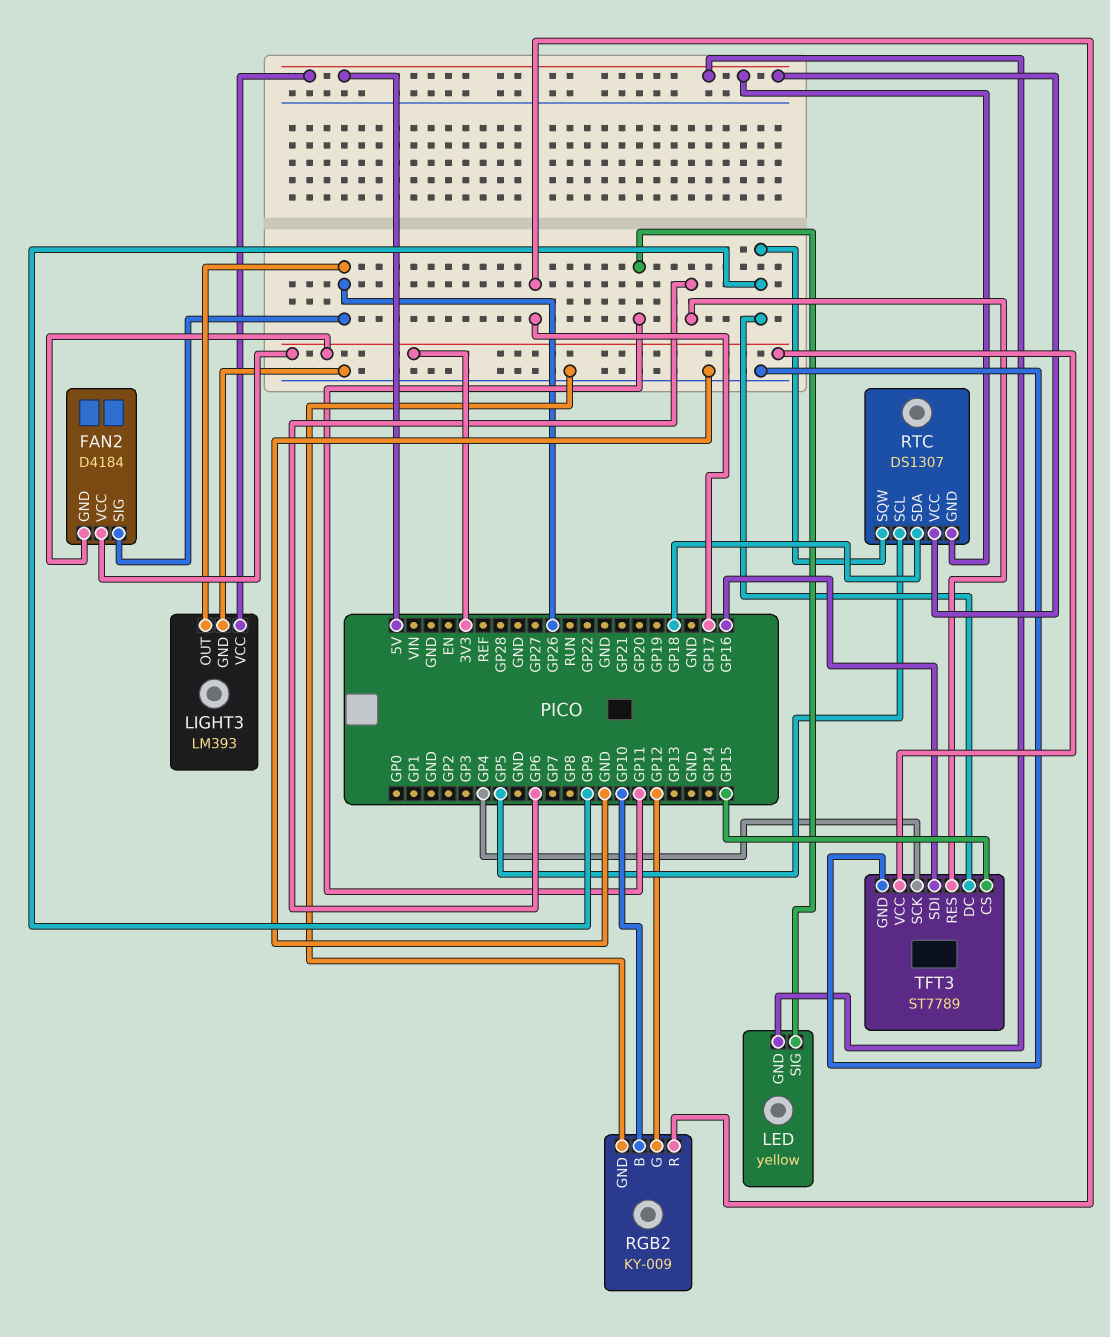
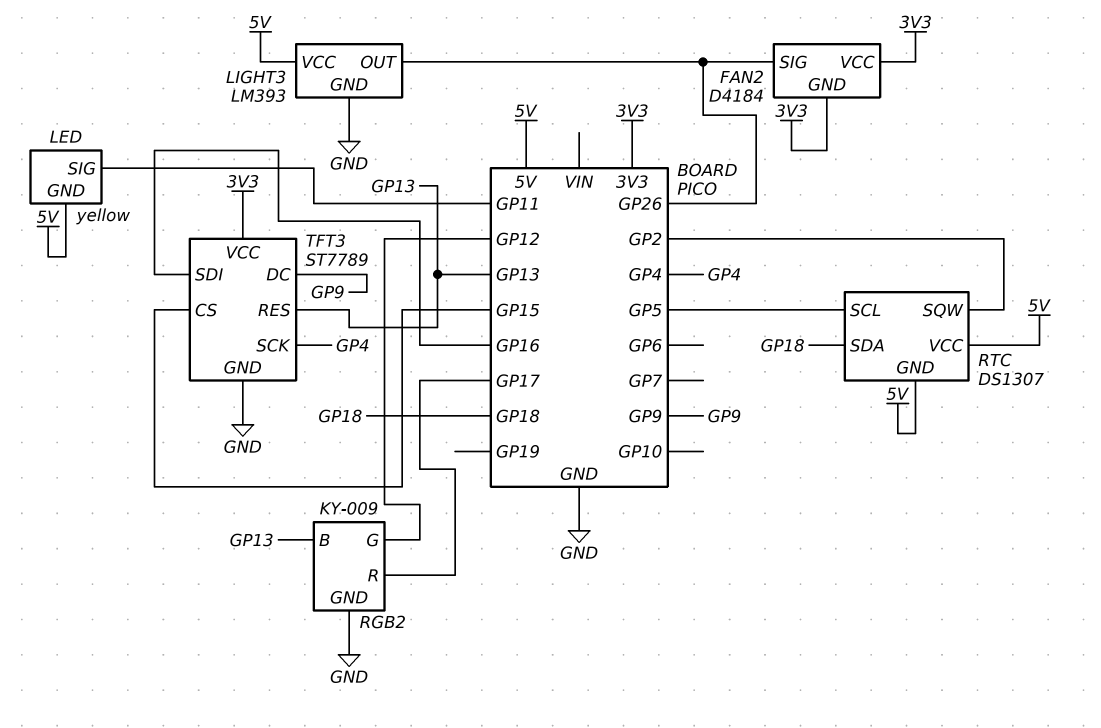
RGB2 pin B: GP10 -> GP13
RTC pin SQW: GP9 -> GP2
TFT3 pin RES: GP6 -> GP13

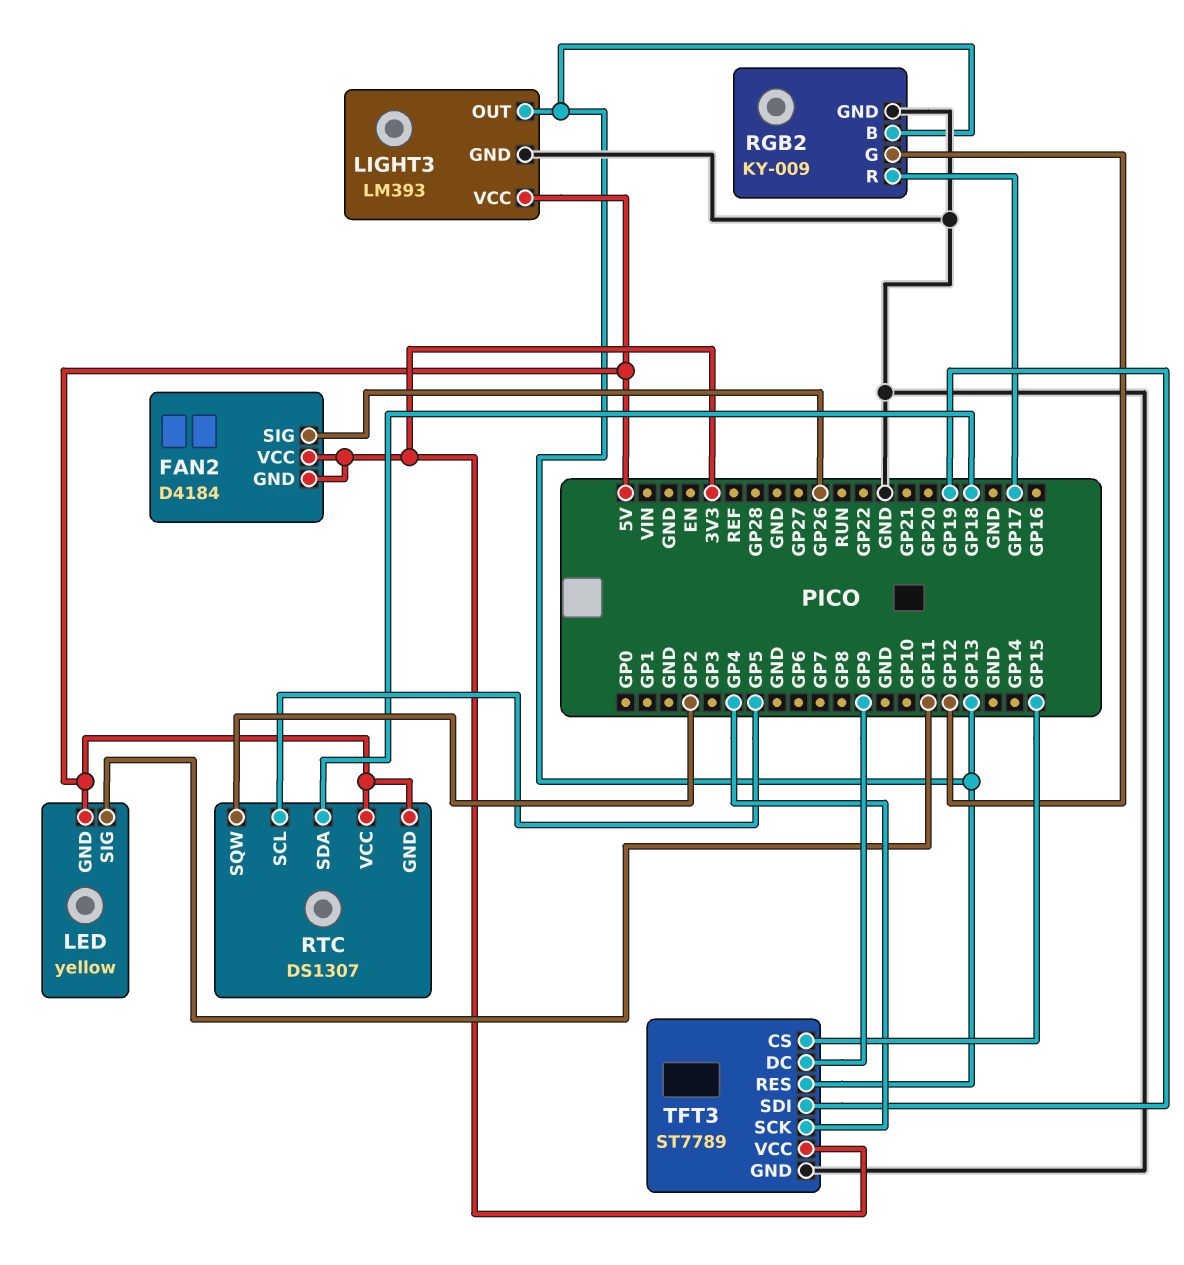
LIGHT3 pin OUT: GP26 -> GP13
TFT3 pin SDI: GP16 -> GP19

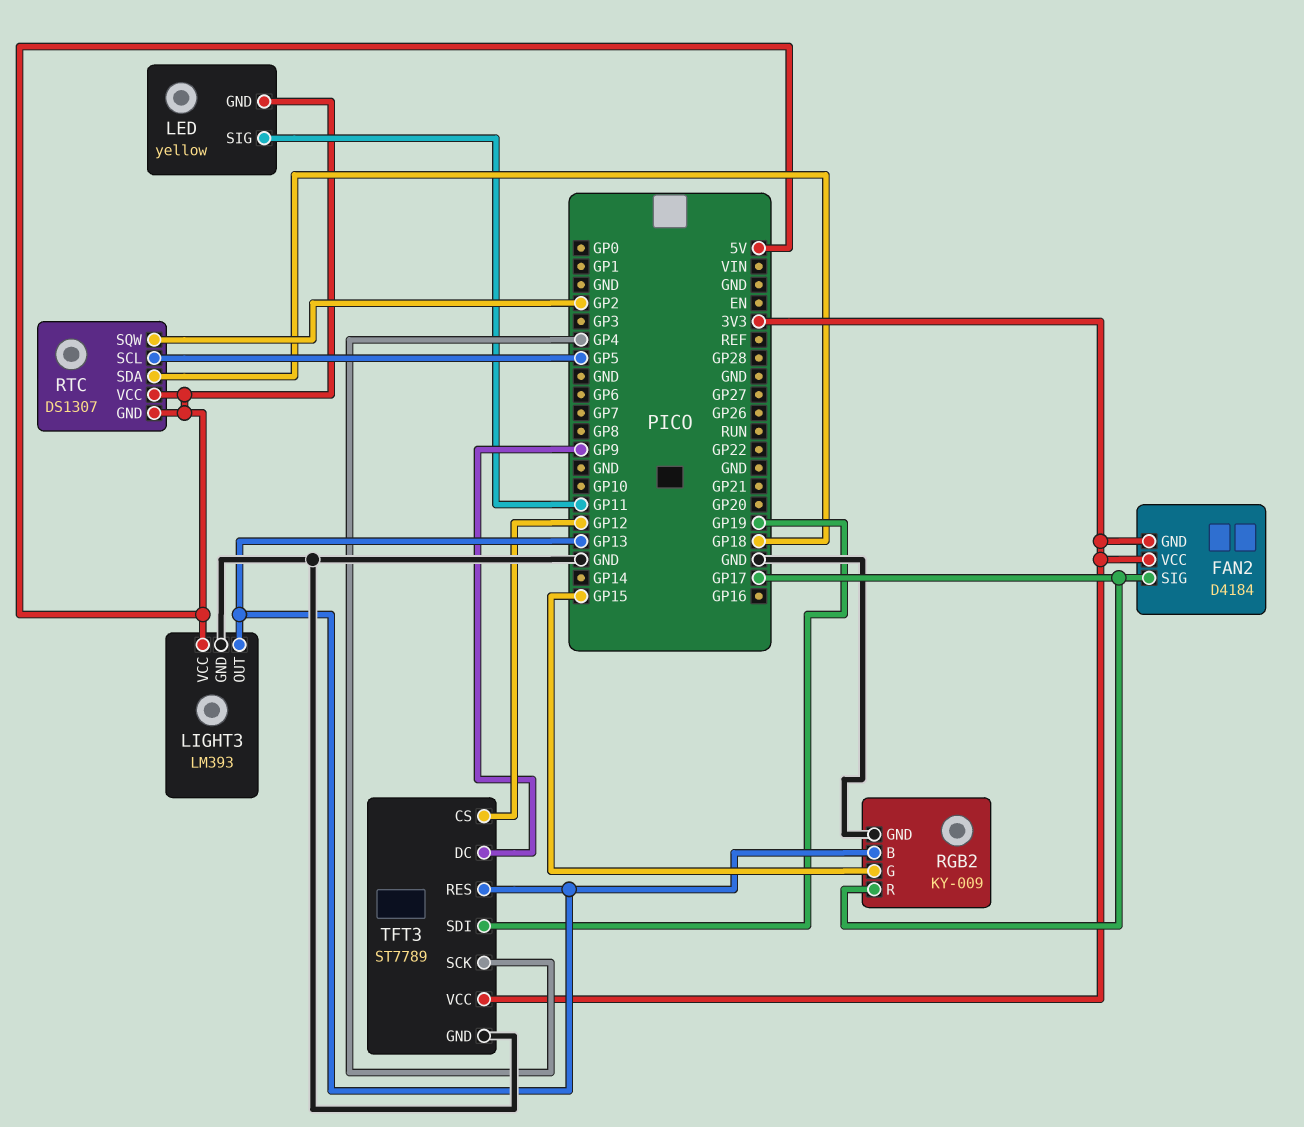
FAN2 pin SIG: GP26 -> GP17
RGB2 pin G: GP12 -> GP15
TFT3 pin CS: GP15 -> GP12

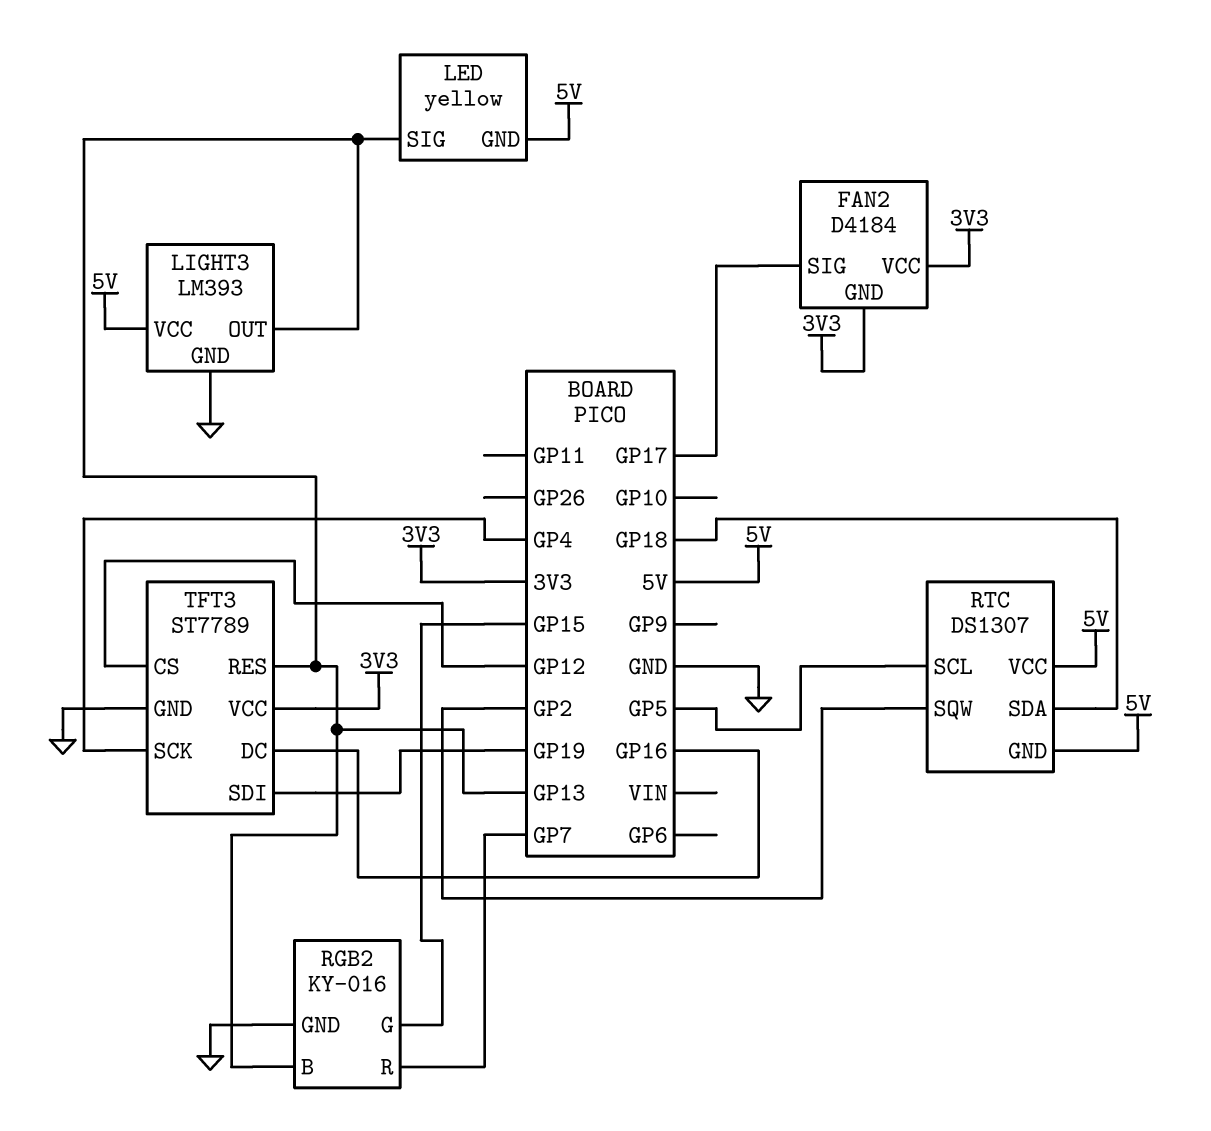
LED pin SIG: GP11 -> GP13
RGB2: KY-009 -> KY-016
RGB2 pin R: GP17 -> GP7
TFT3 pin DC: GP9 -> GP16

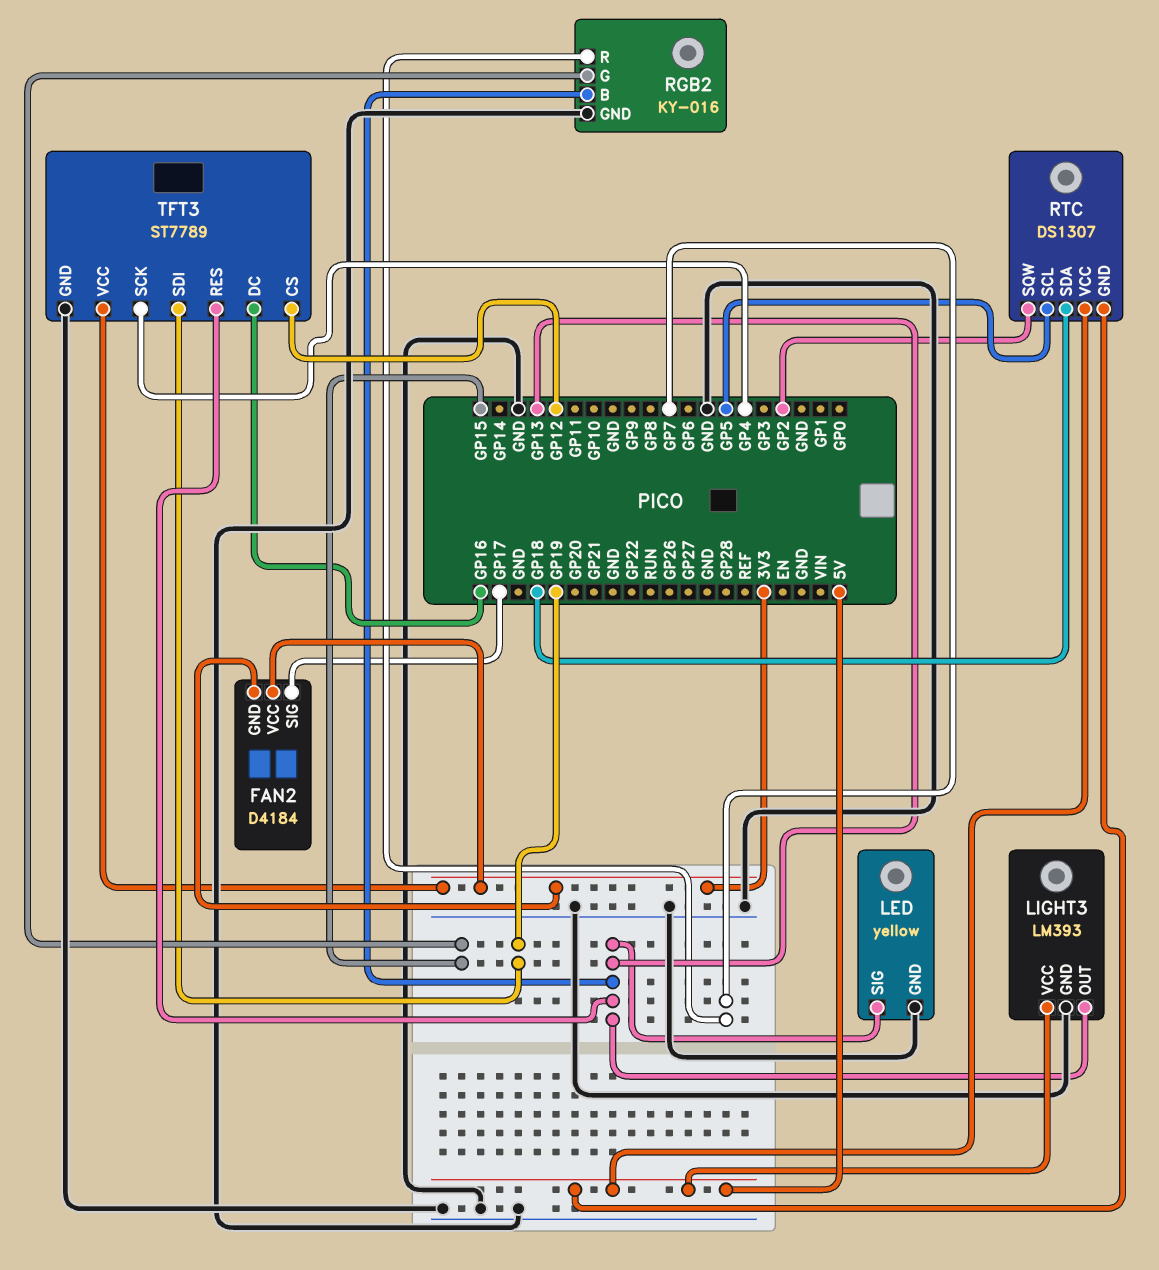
LED pin GND: 5V -> GND

